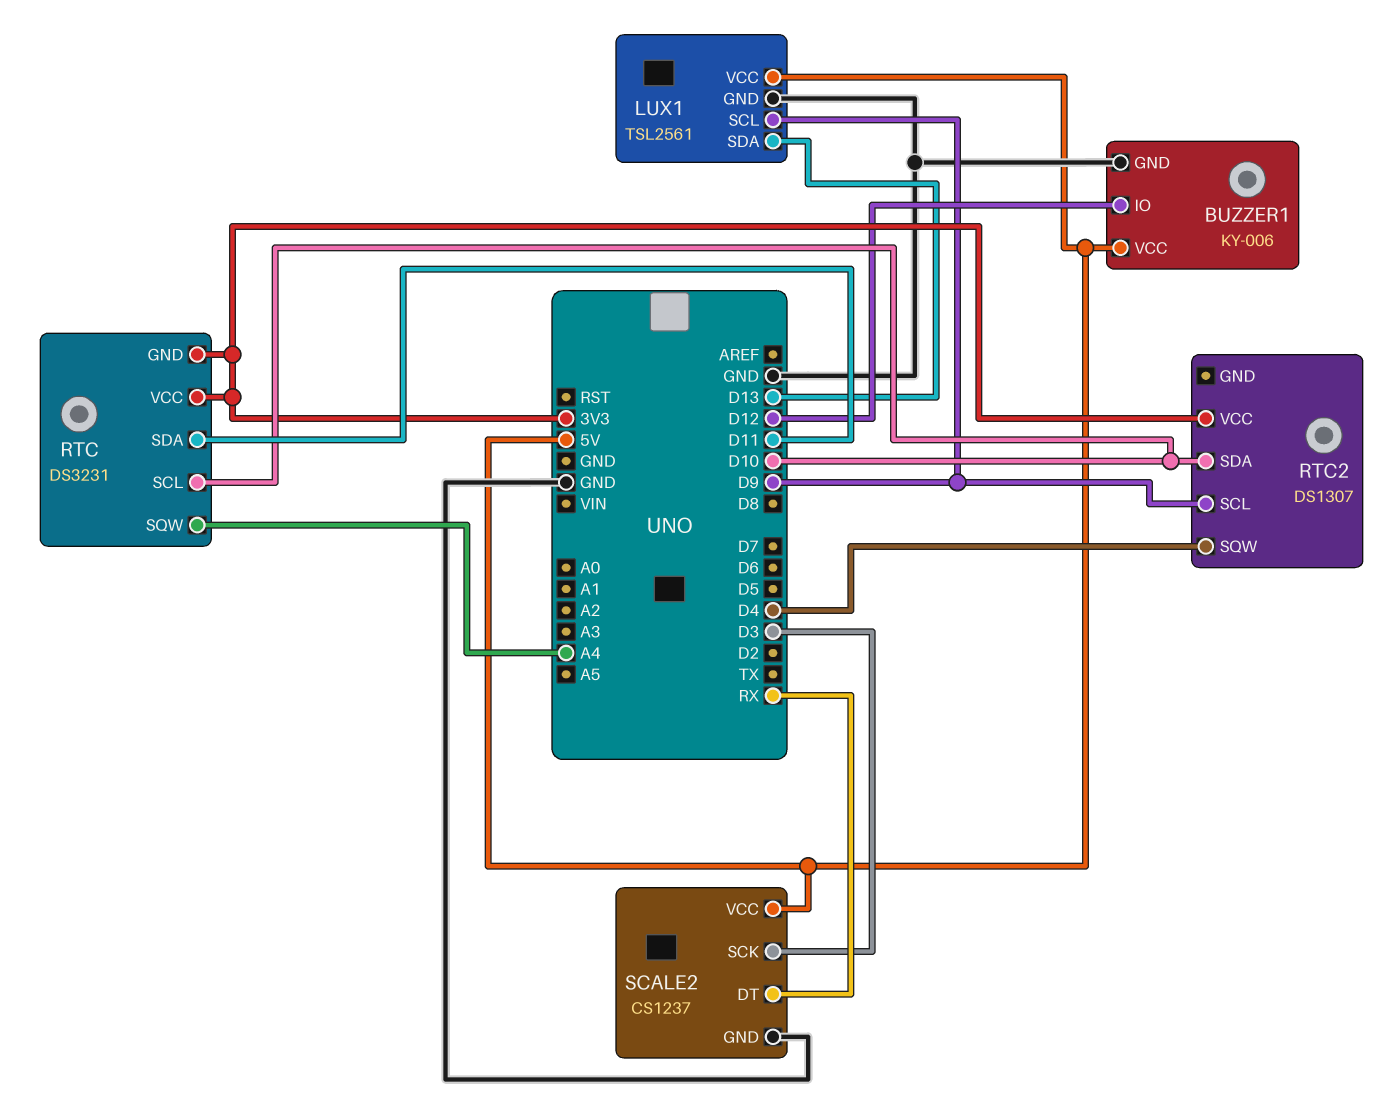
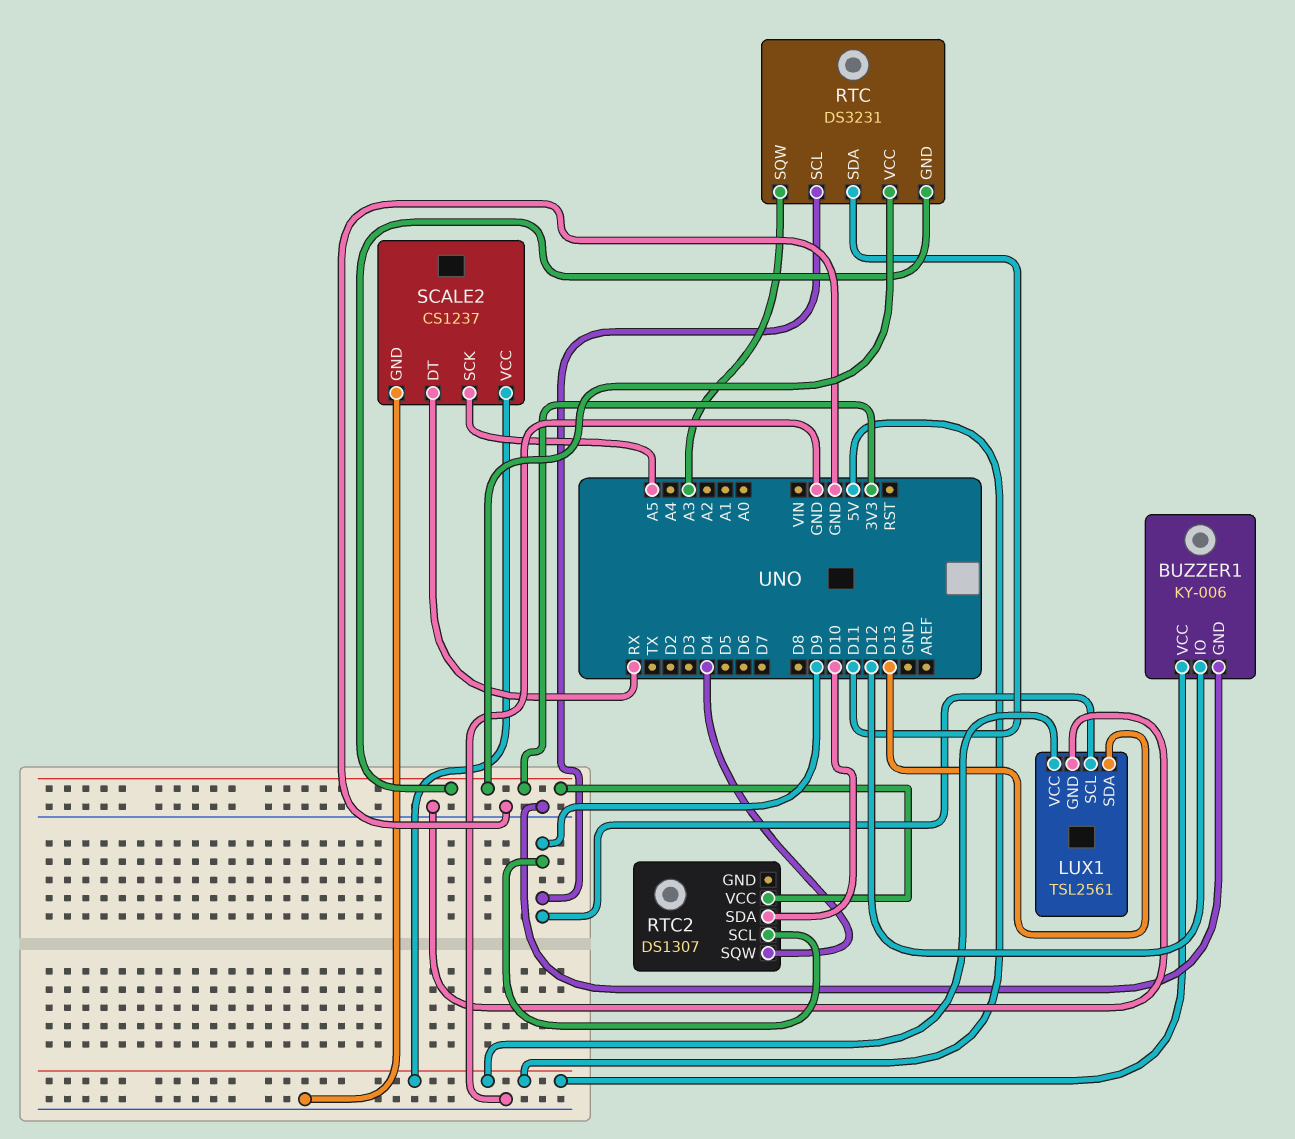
RTC pin SCL: D10 -> D9
RTC pin SQW: A4 -> A3
SCALE2 pin SCK: D3 -> A5

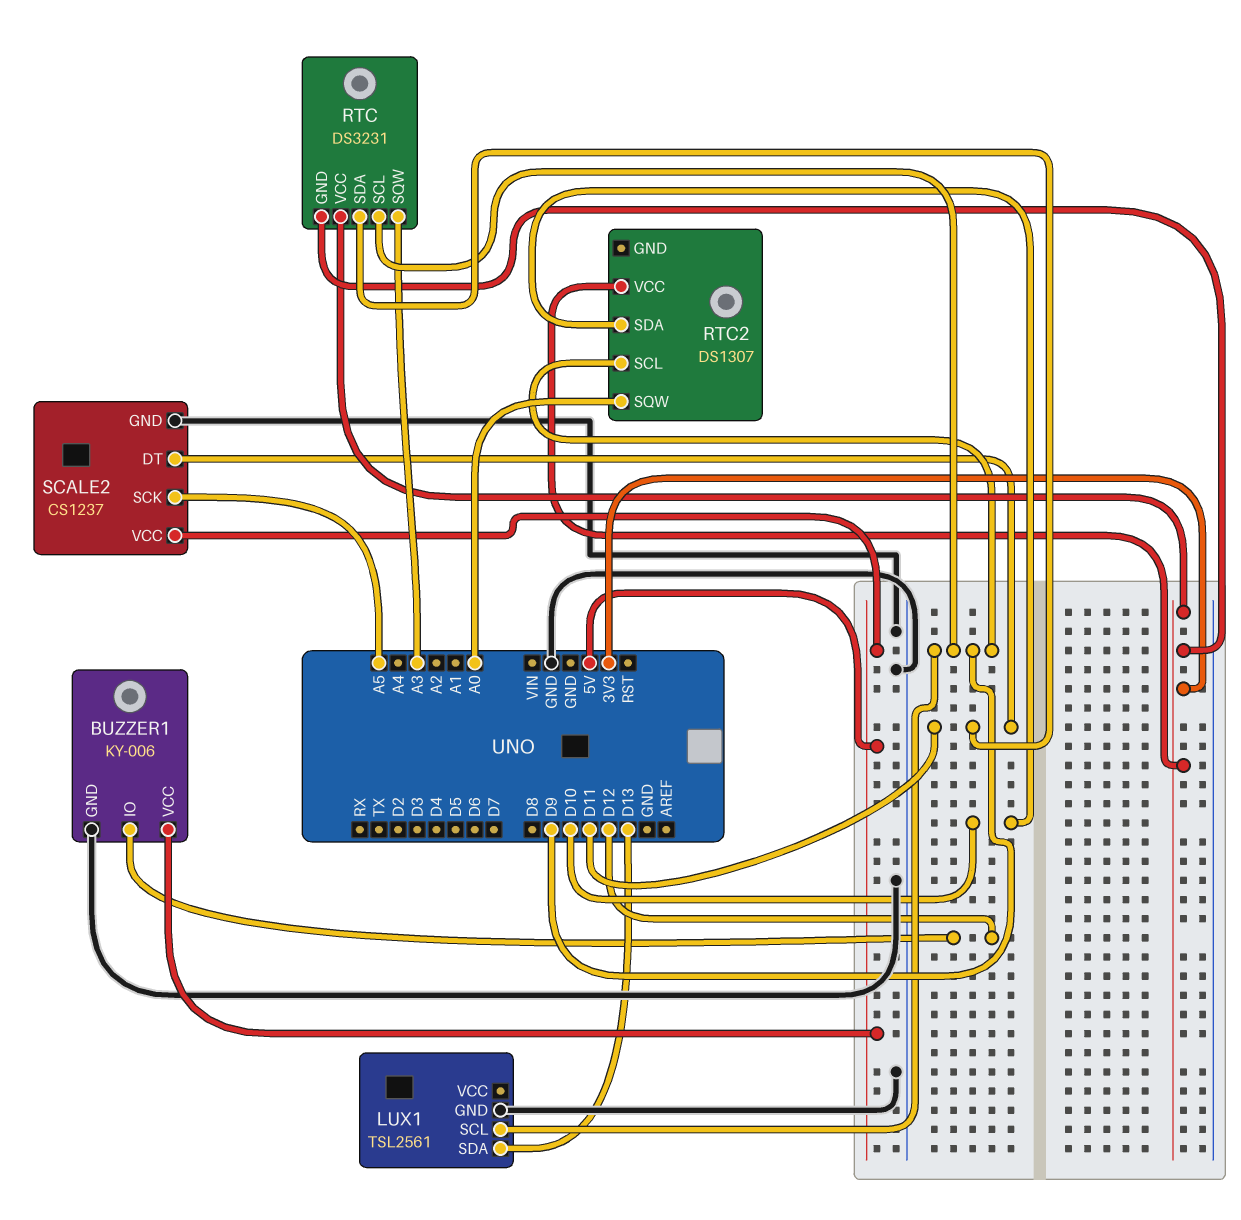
LUX1 pin VCC: 5V -> none
RTC2 pin SQW: D4 -> A0
SCALE2 pin DT: RX -> D11

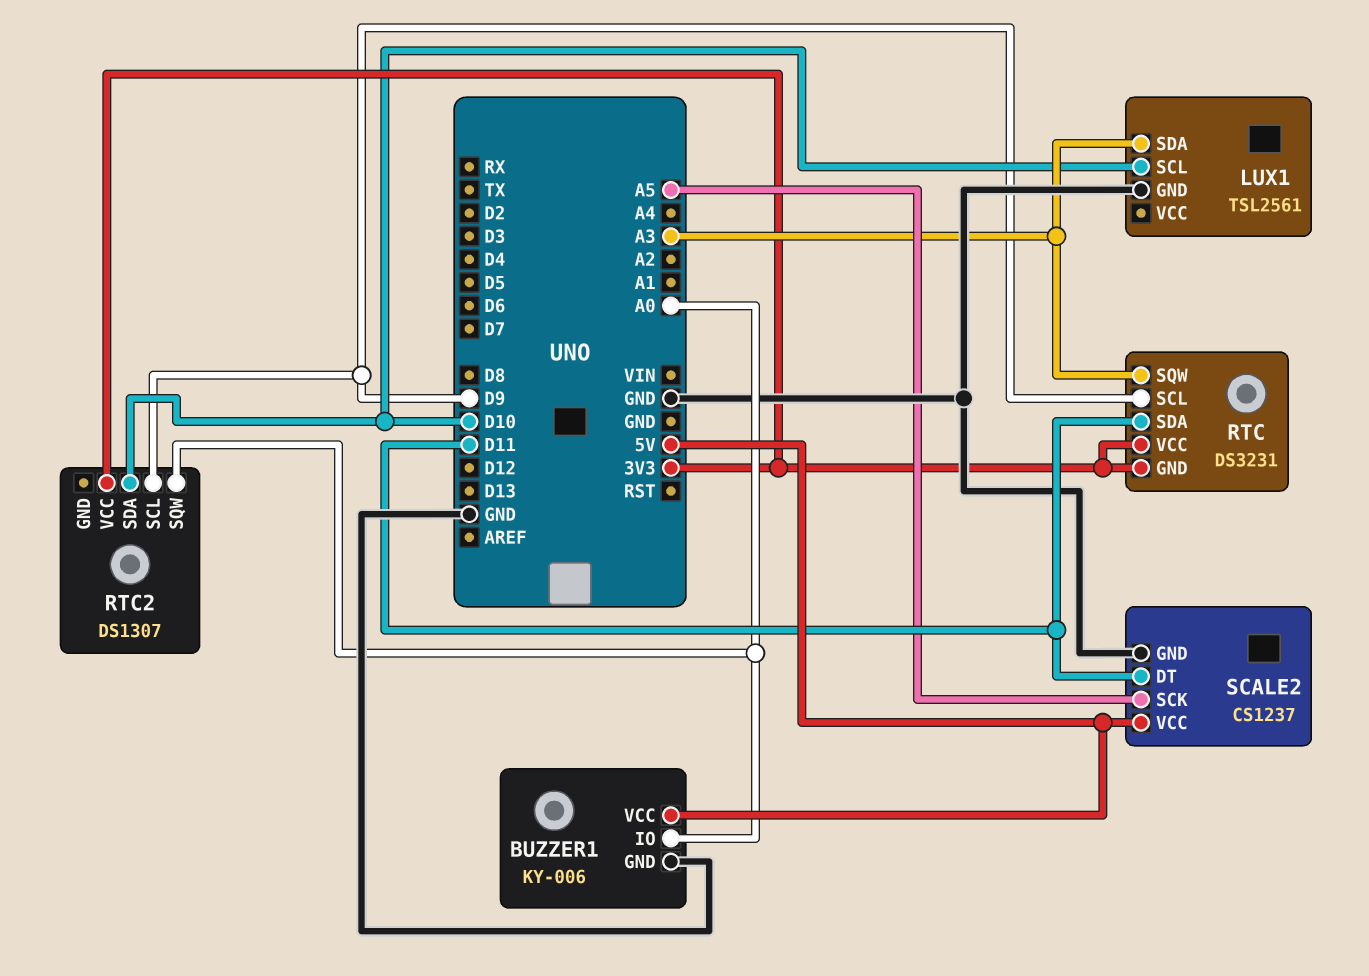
BUZZER1 pin IO: D12 -> A0
LUX1 pin SCL: D9 -> D10
LUX1 pin SDA: D13 -> A3

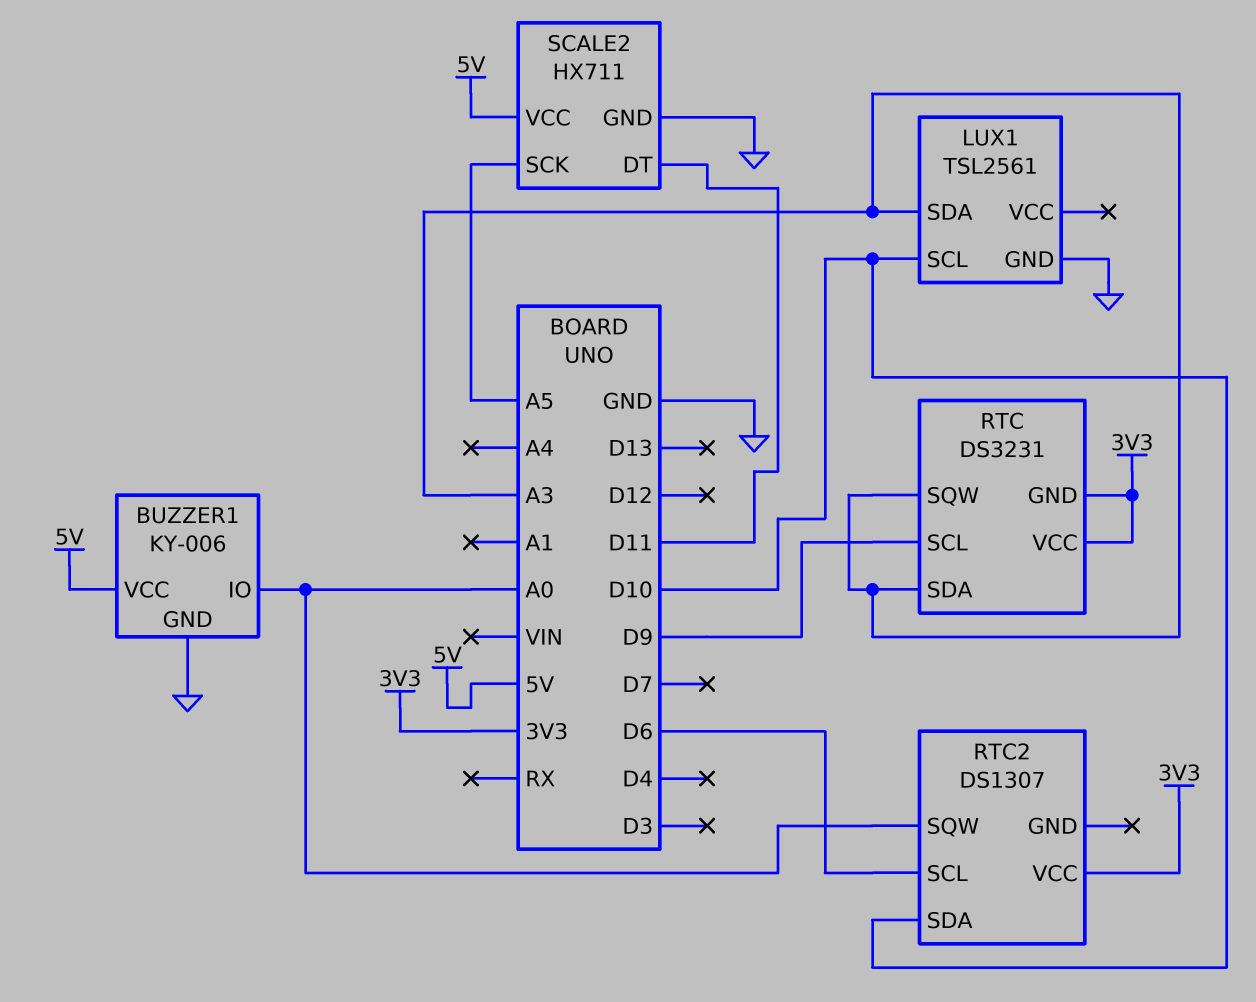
RTC pin SDA: D11 -> A3
RTC2 pin SCL: D9 -> D6
SCALE2: CS1237 -> HX711

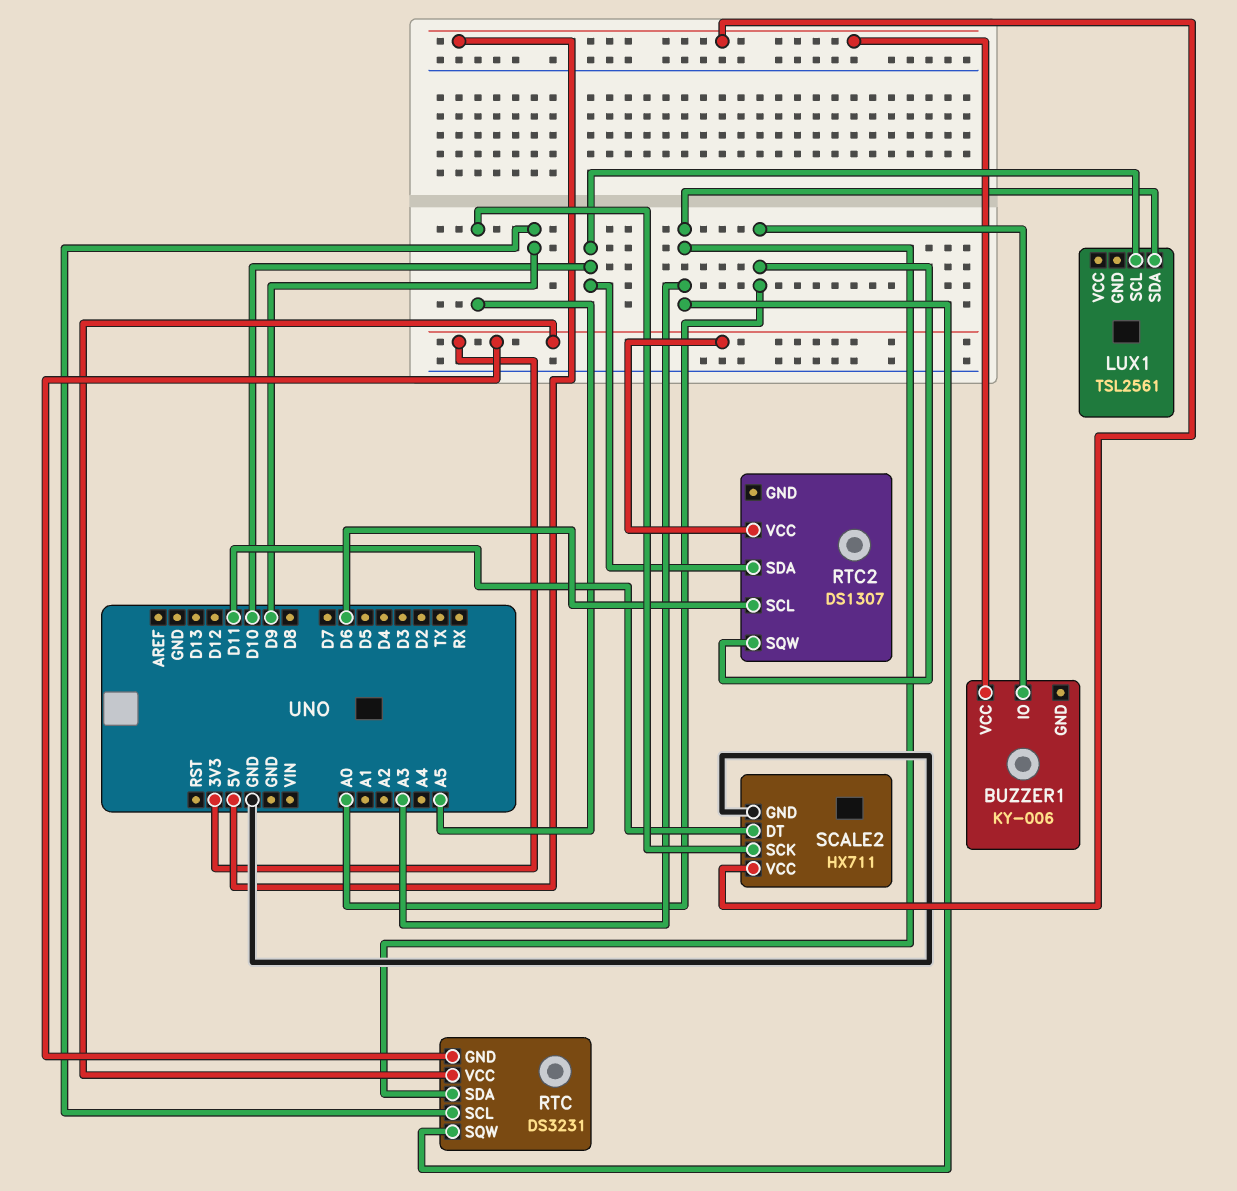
BUZZER1 pin GND: GND -> none
LUX1 pin GND: GND -> none

